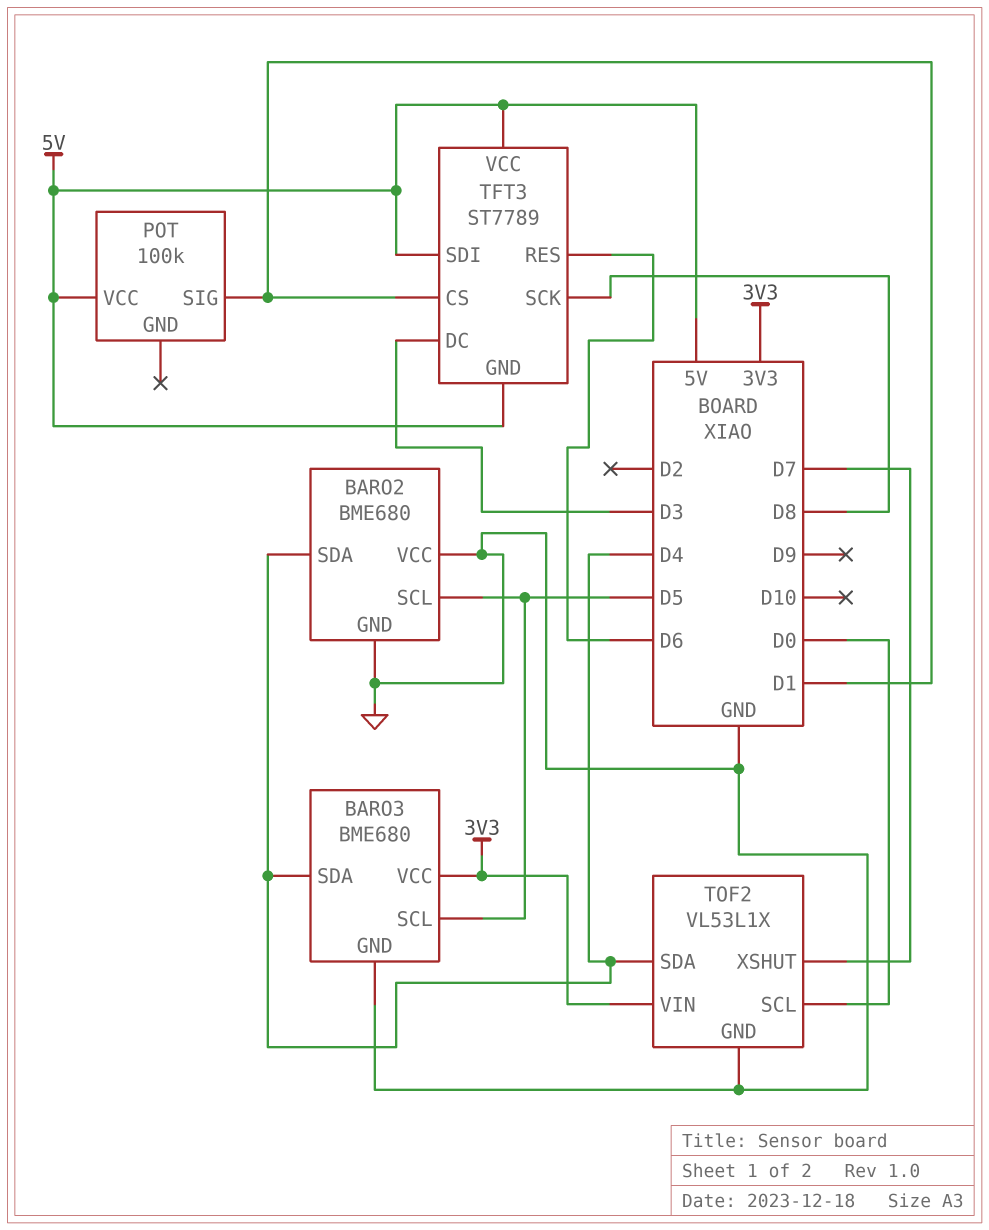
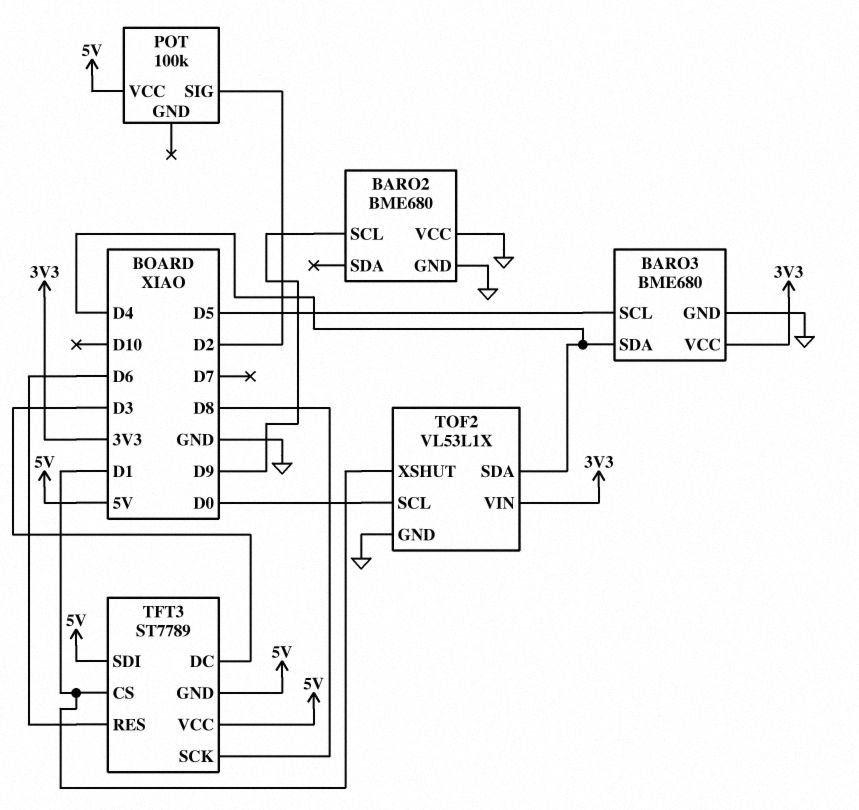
BARO2 pin SCL: D5 -> D9
BARO2 pin SDA: D4 -> none
POT pin SIG: D1 -> D2
TOF2 pin XSHUT: D7 -> D1

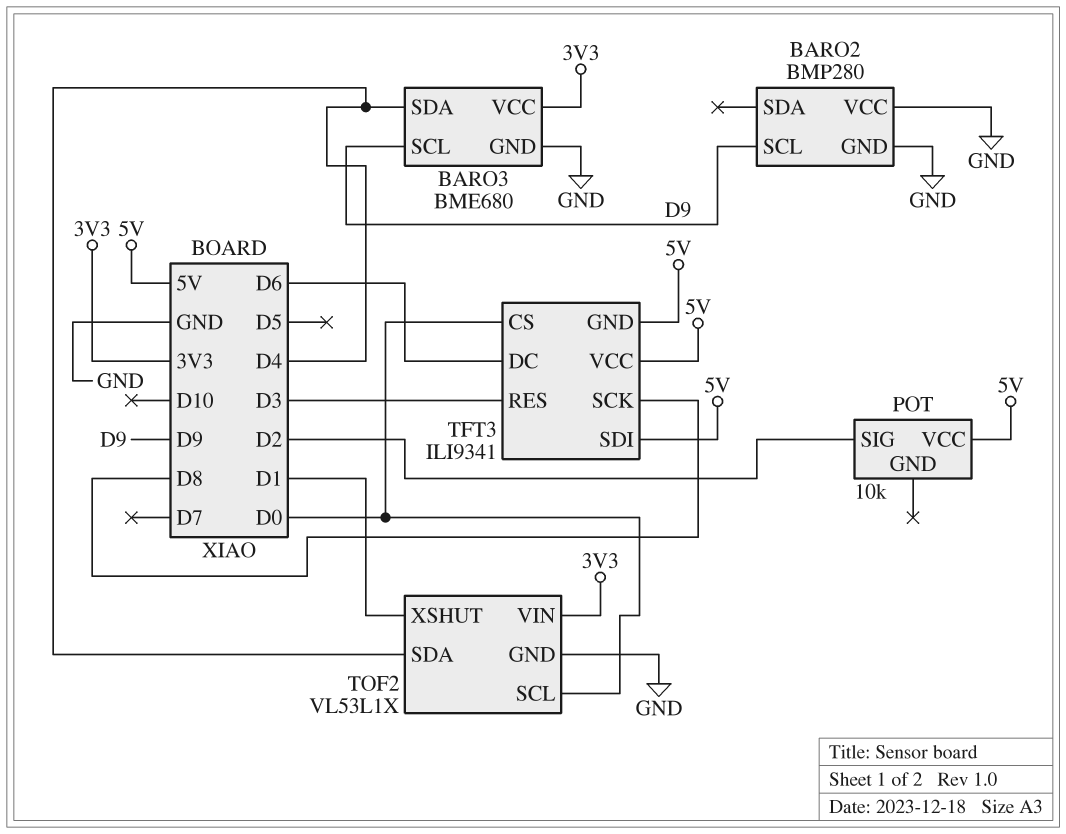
BARO2: BME680 -> BMP280
BARO3 pin SCL: D5 -> D9
POT: 100k -> 10k
TFT3: ST7789 -> ILI9341
TFT3 pin CS: D1 -> D0
TFT3 pin DC: D3 -> D6
TFT3 pin RES: D6 -> D3

